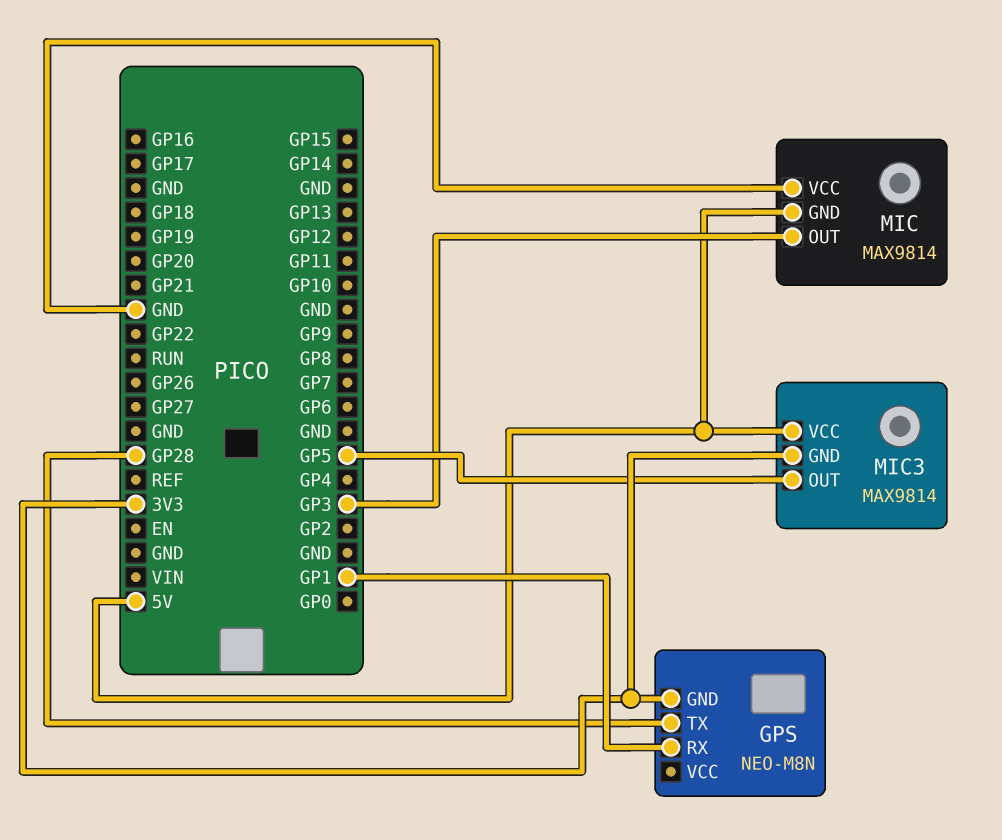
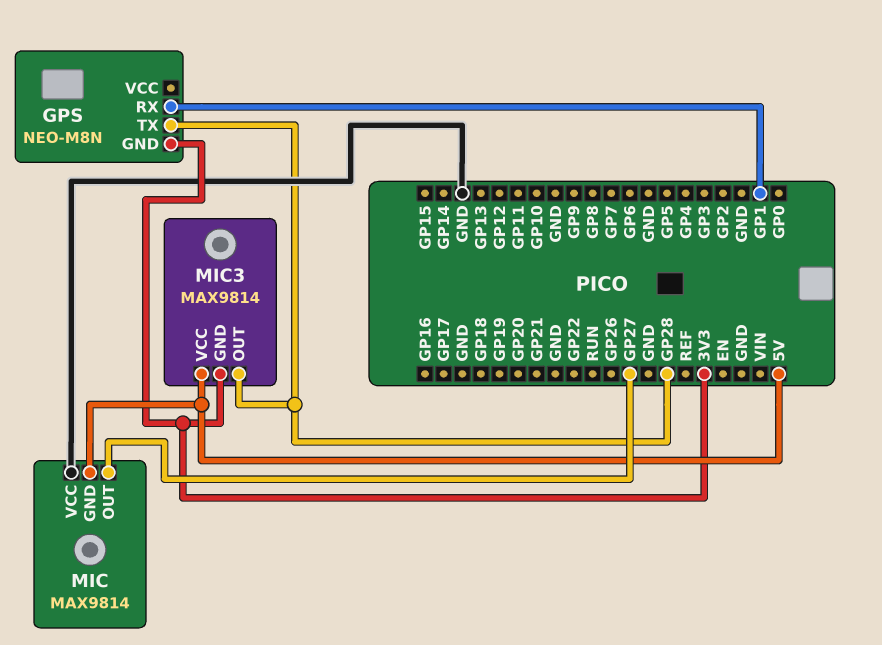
MIC pin OUT: GP3 -> GP27
MIC3 pin OUT: GP5 -> GP28

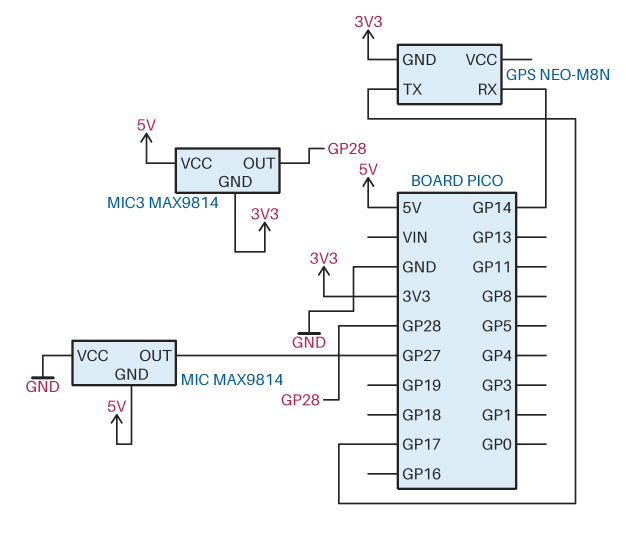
GPS pin RX: GP1 -> GP14
GPS pin TX: GP28 -> GP17

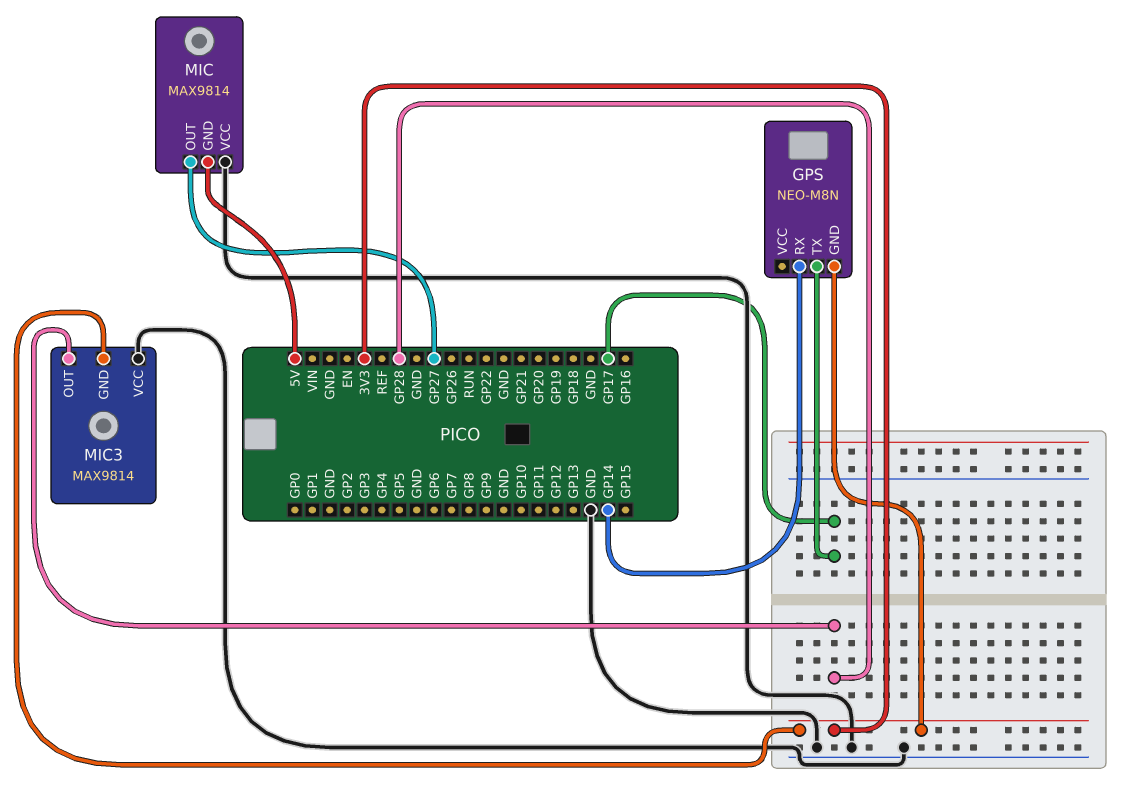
MIC3 pin VCC: 5V -> GND

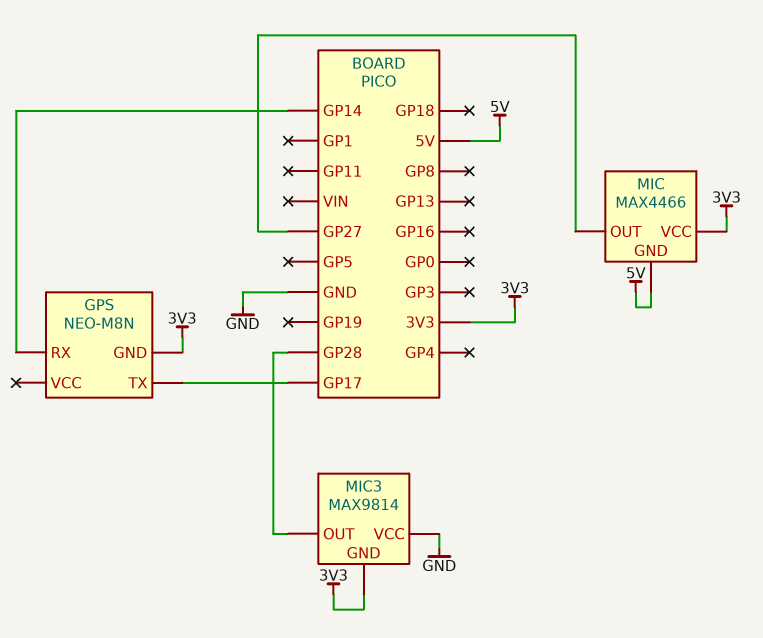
MIC: MAX9814 -> MAX4466
MIC pin VCC: GND -> 3V3

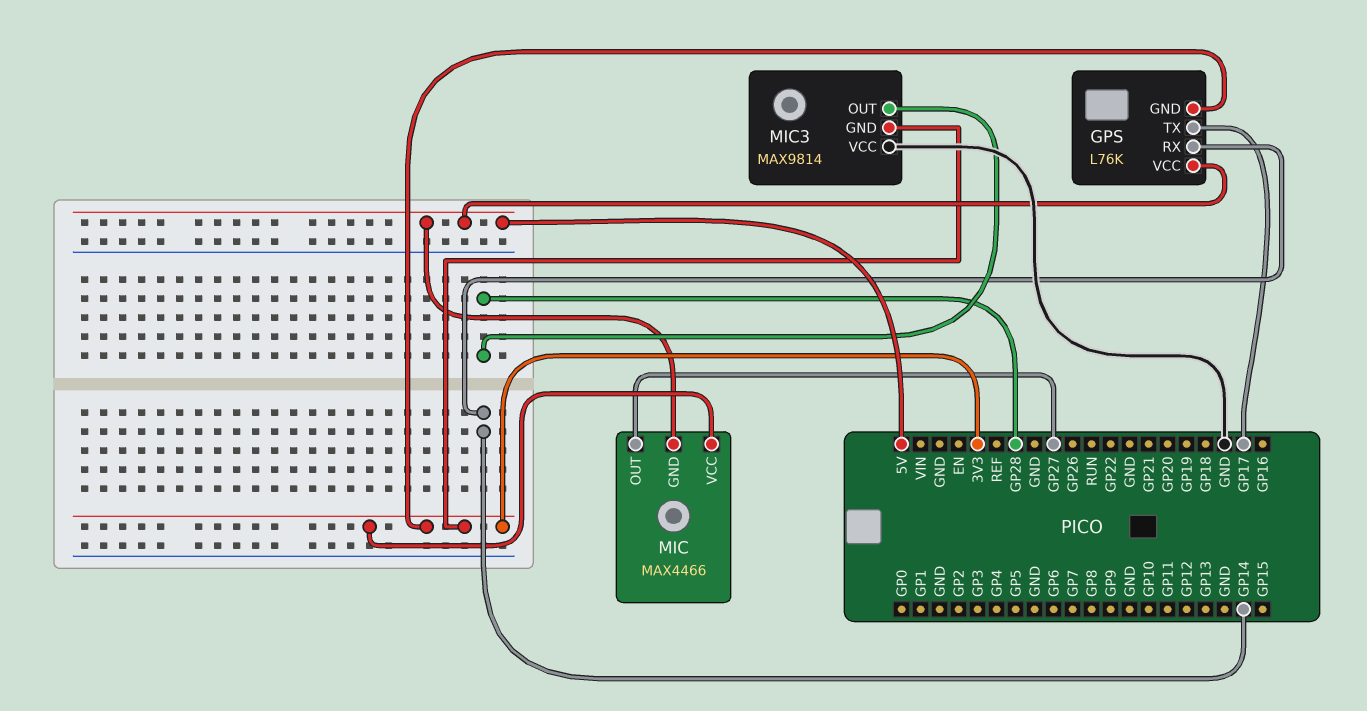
GPS: NEO-M8N -> L76K
GPS pin VCC: none -> 5V

